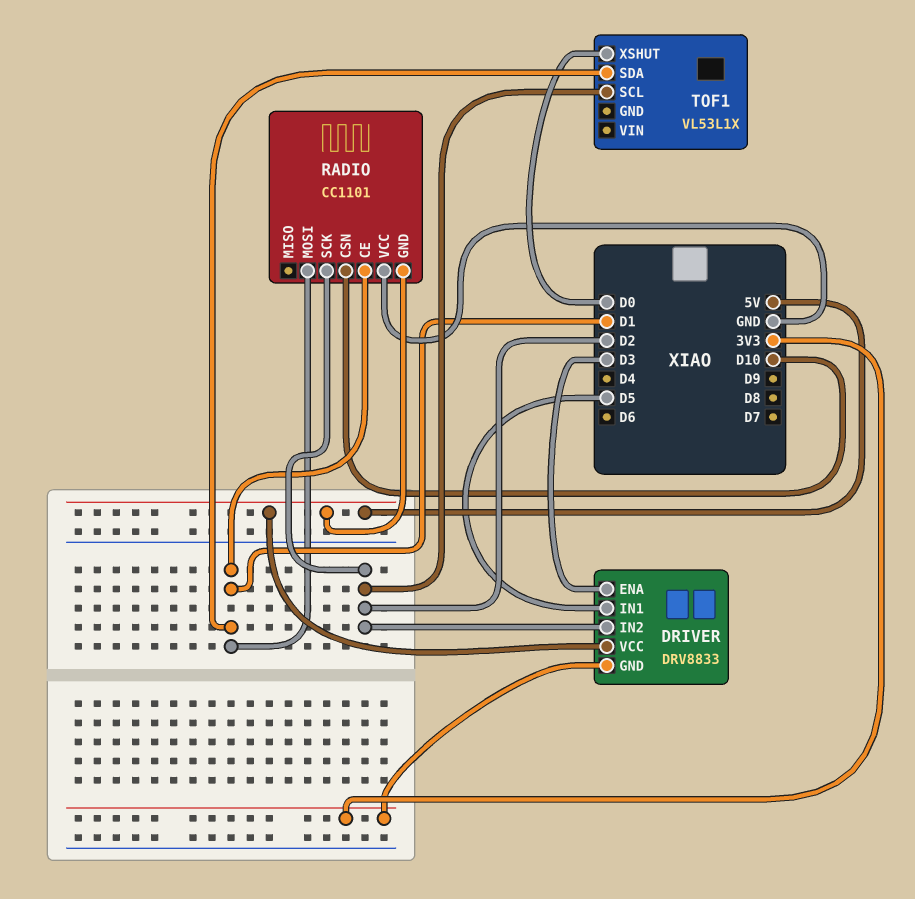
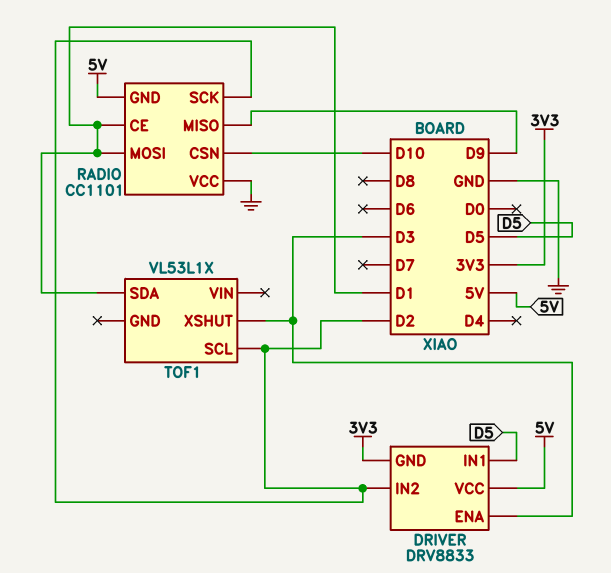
RADIO pin MISO: none -> D9
TOF1 pin XSHUT: D0 -> D3

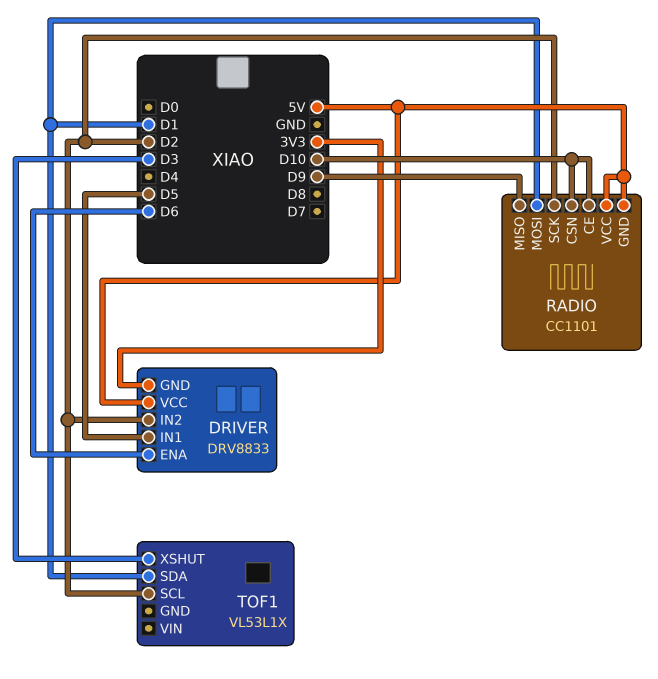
DRIVER pin ENA: D3 -> D6
RADIO pin CE: D1 -> D10
RADIO pin VCC: GND -> 5V

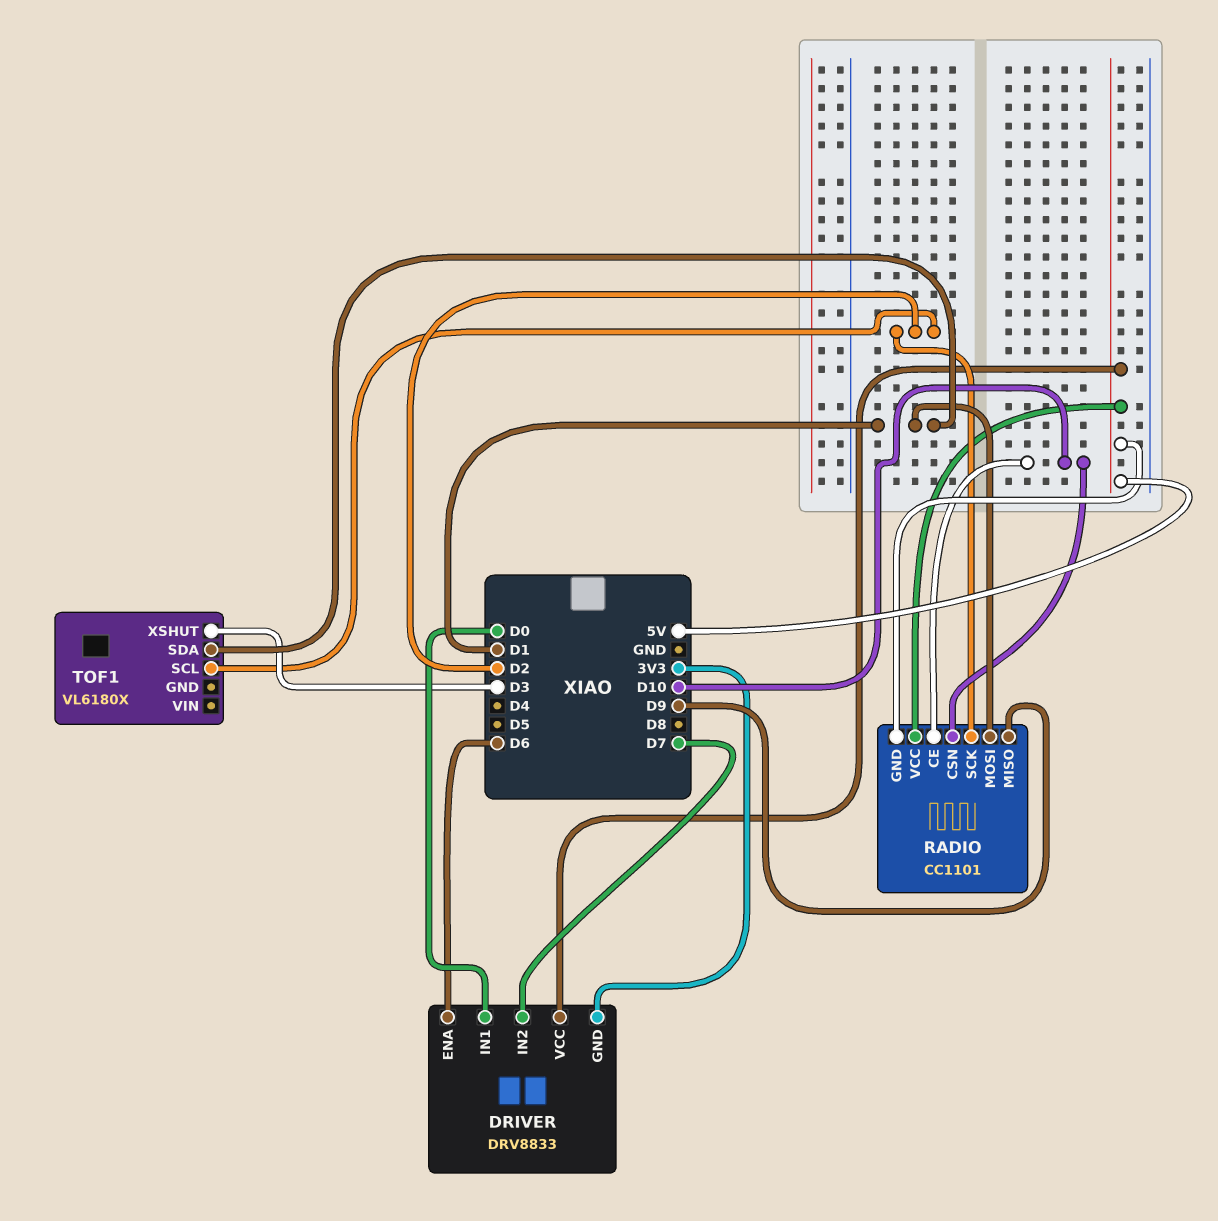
DRIVER pin IN1: D5 -> D0
DRIVER pin IN2: D2 -> D7
TOF1: VL53L1X -> VL6180X

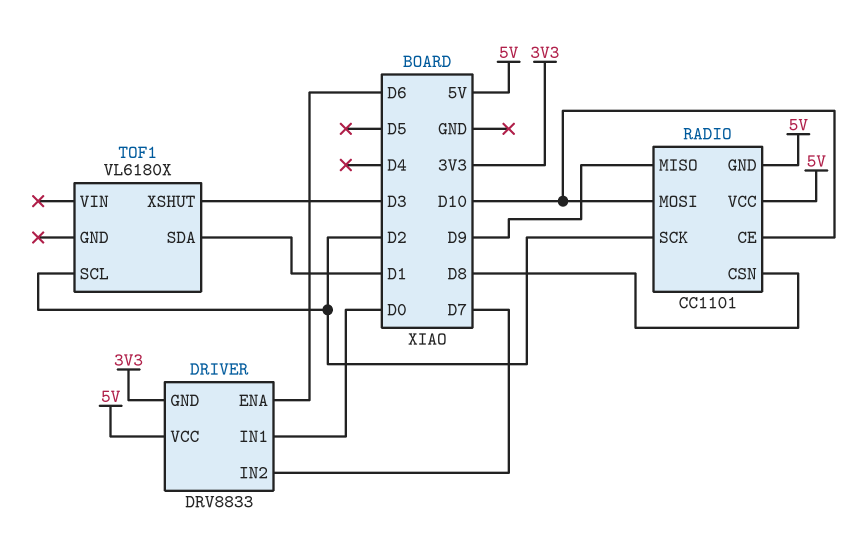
RADIO pin CSN: D10 -> D8
RADIO pin MOSI: D1 -> D10

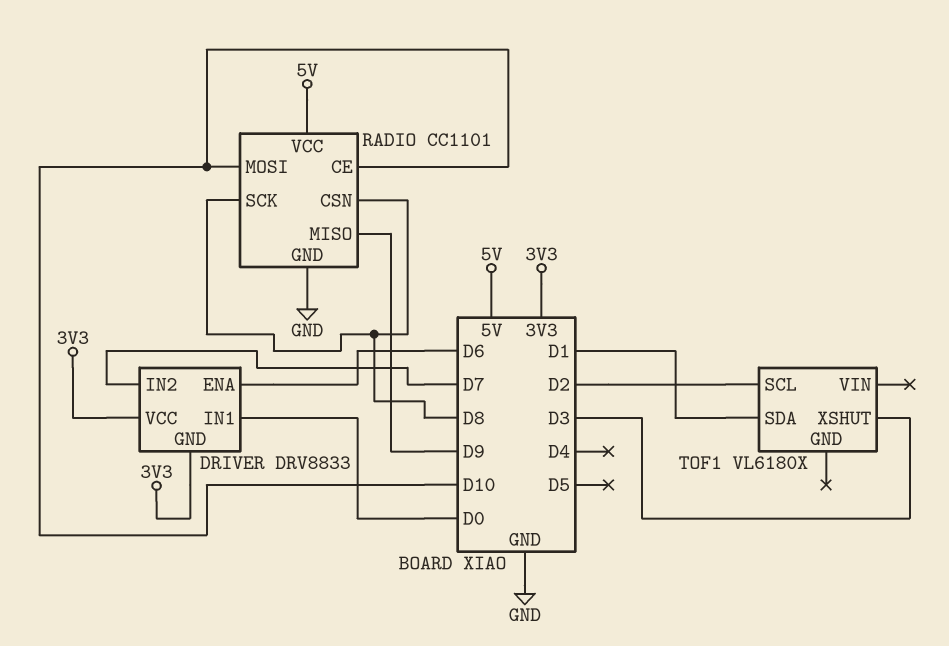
DRIVER pin VCC: 5V -> 3V3
RADIO pin GND: 5V -> GND
RADIO pin SCK: D2 -> D8

